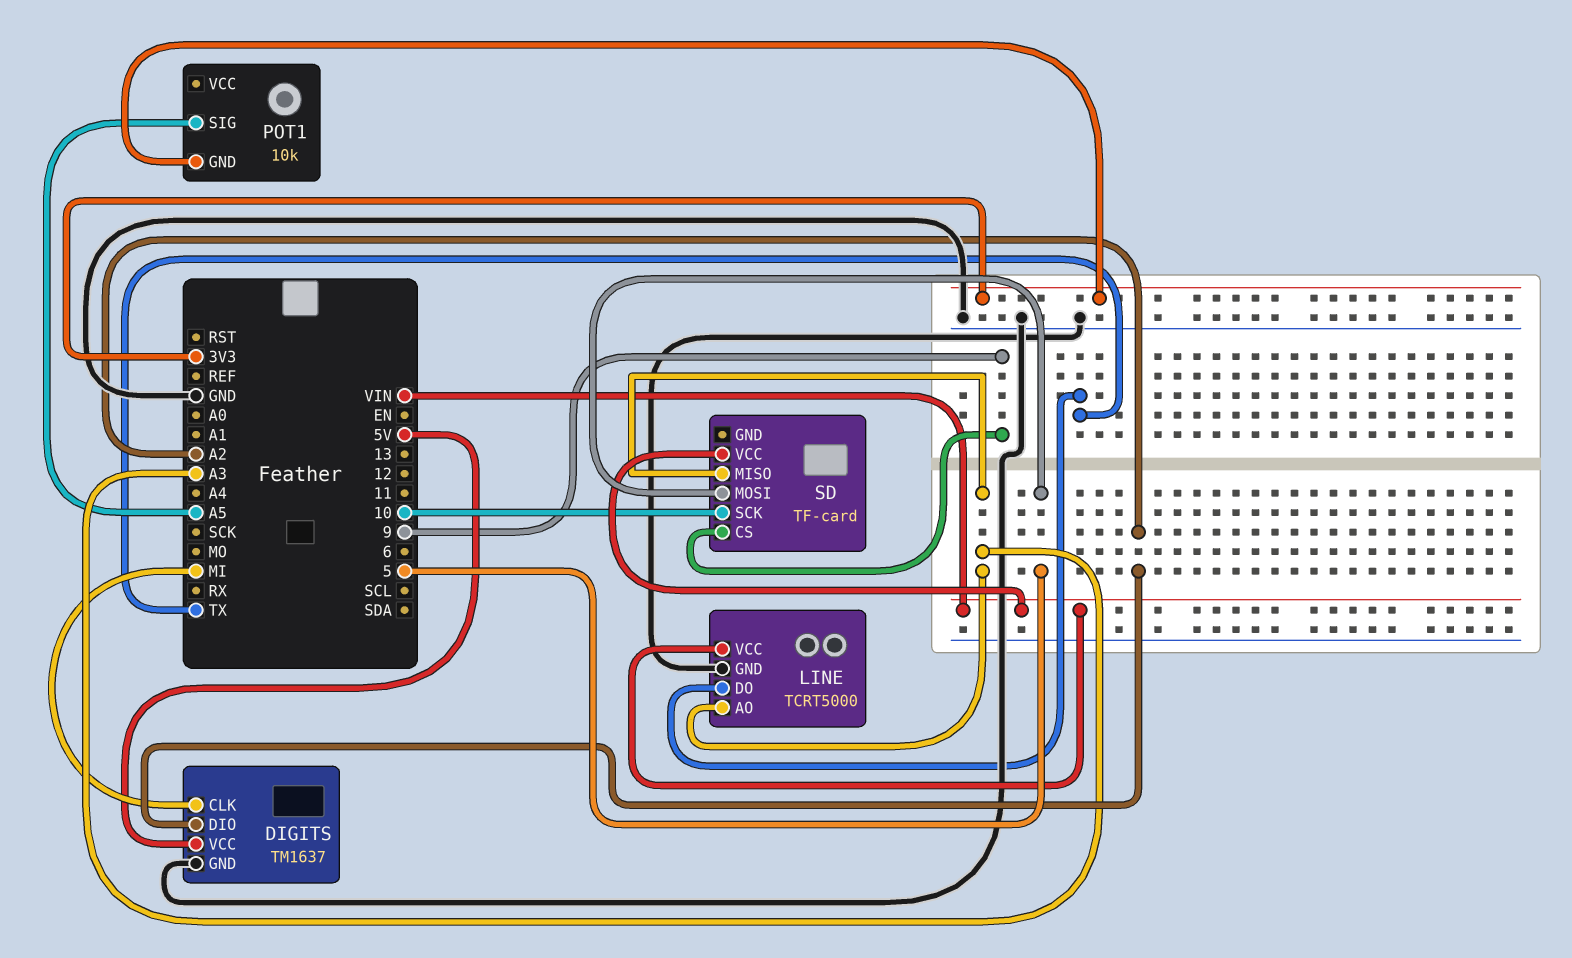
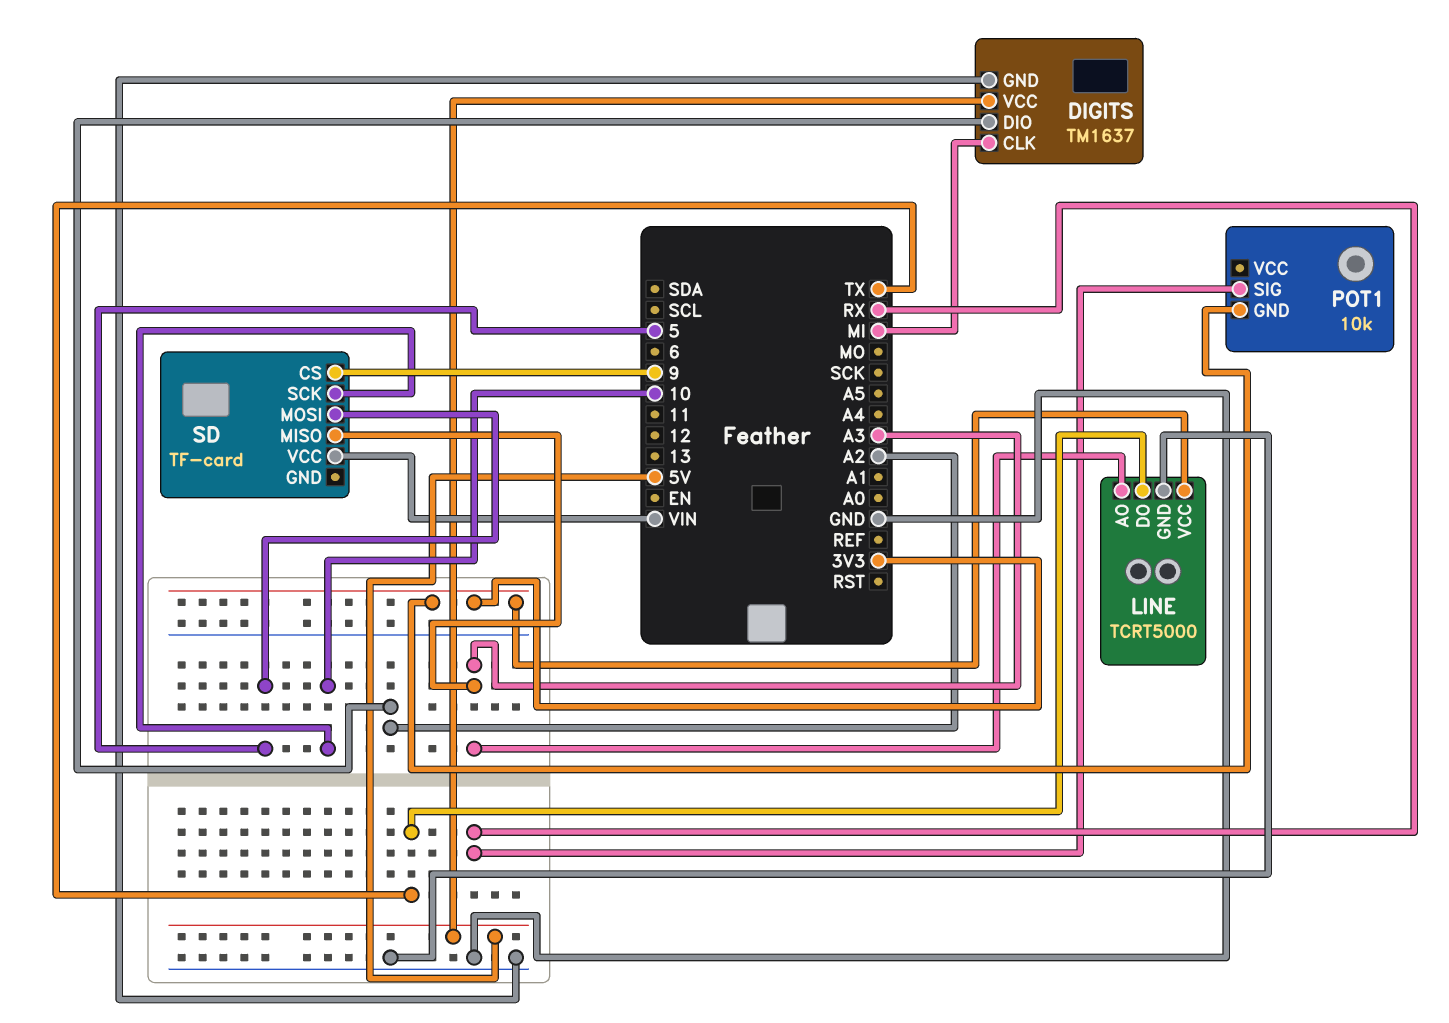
LINE pin VCC: VIN -> 3V3
POT1 pin SIG: A5 -> RX

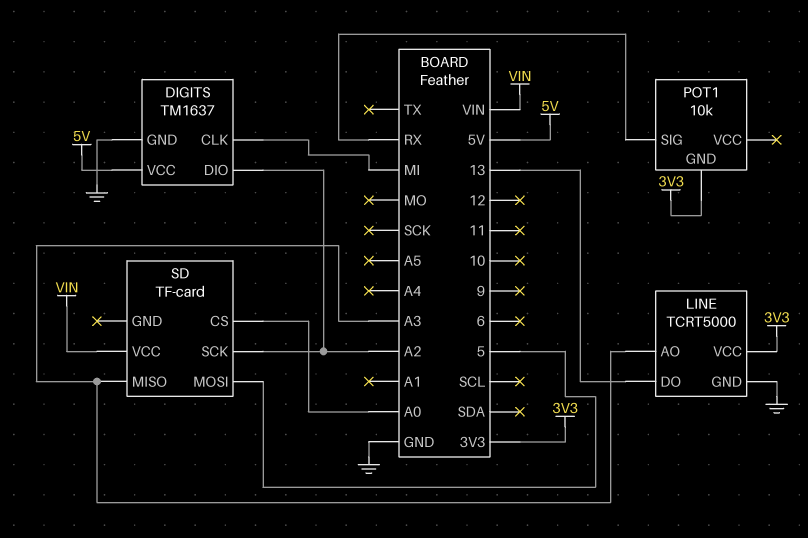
LINE pin DO: TX -> 13
SD pin CS: 9 -> A0
SD pin SCK: 10 -> A2

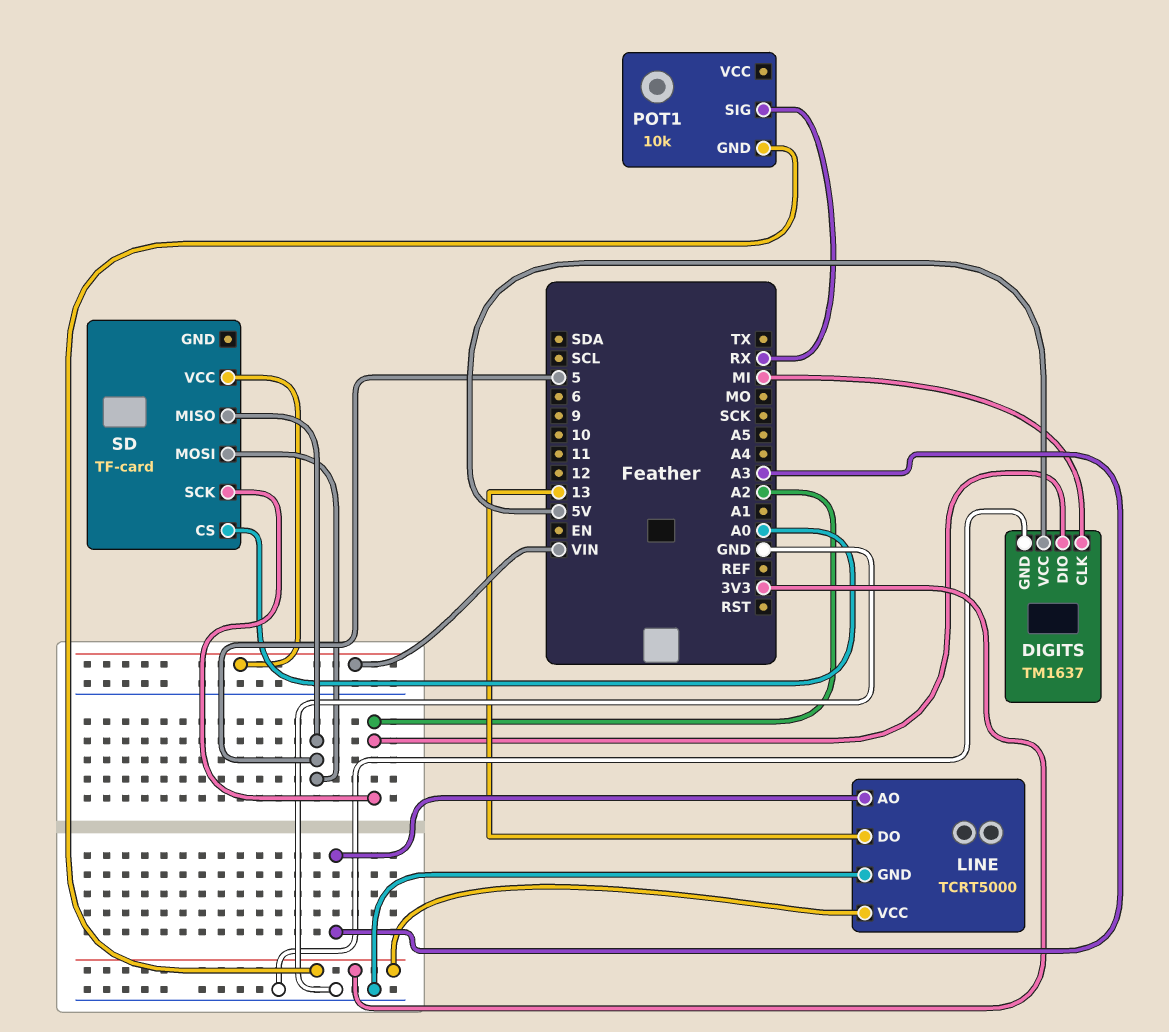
SD pin MISO: A3 -> 5

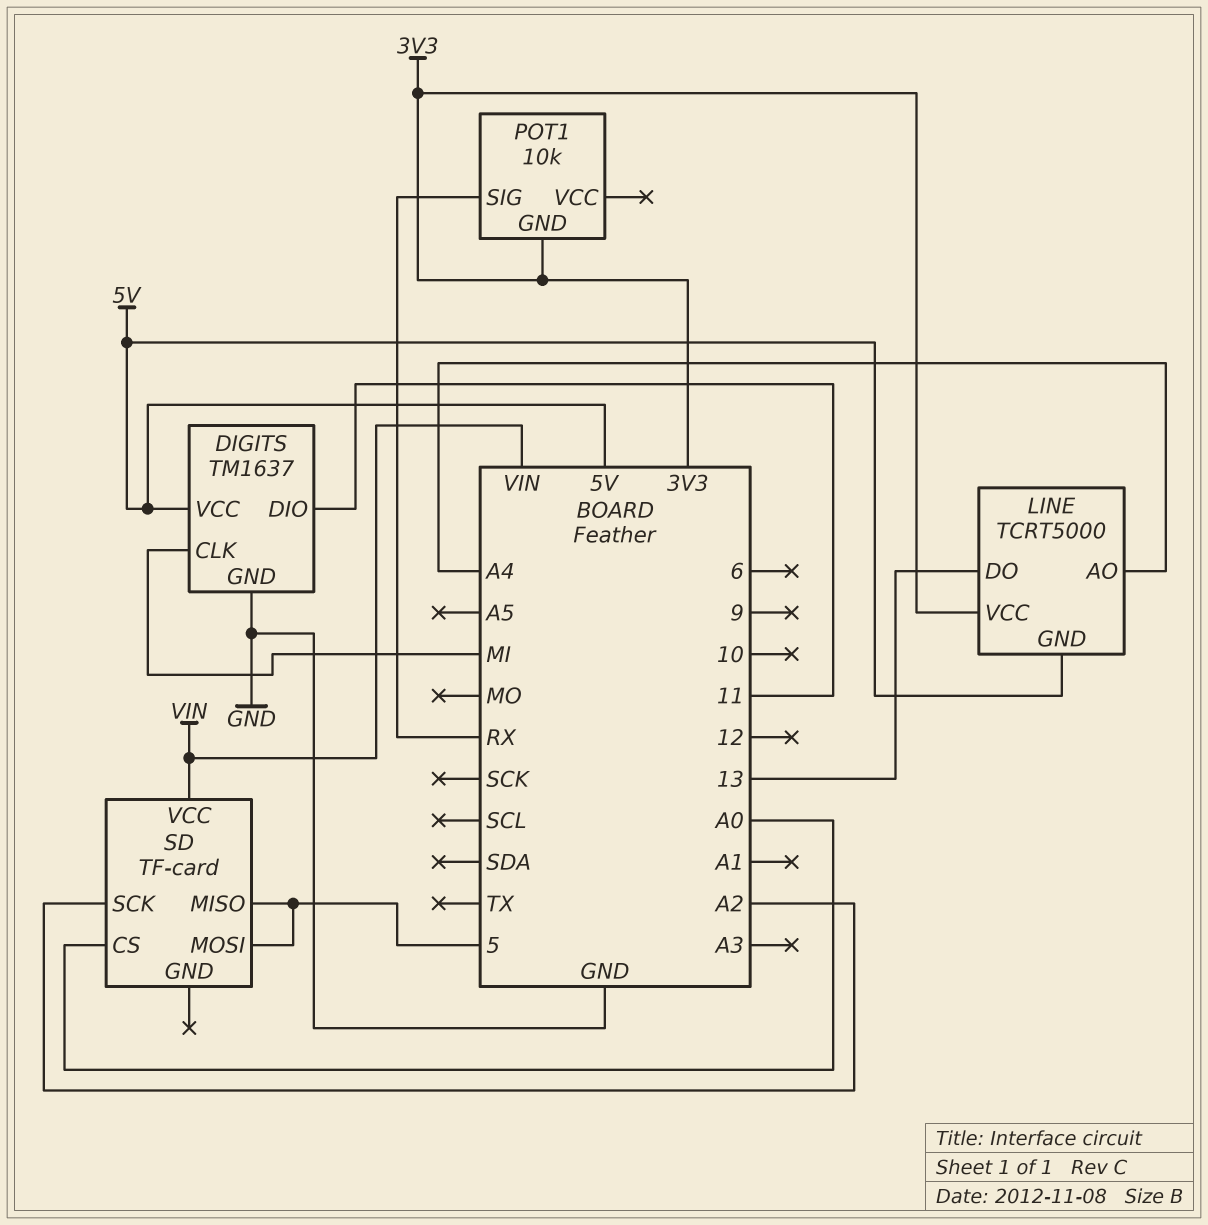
DIGITS pin DIO: A2 -> 11
LINE pin AO: A3 -> A4
LINE pin GND: GND -> 5V

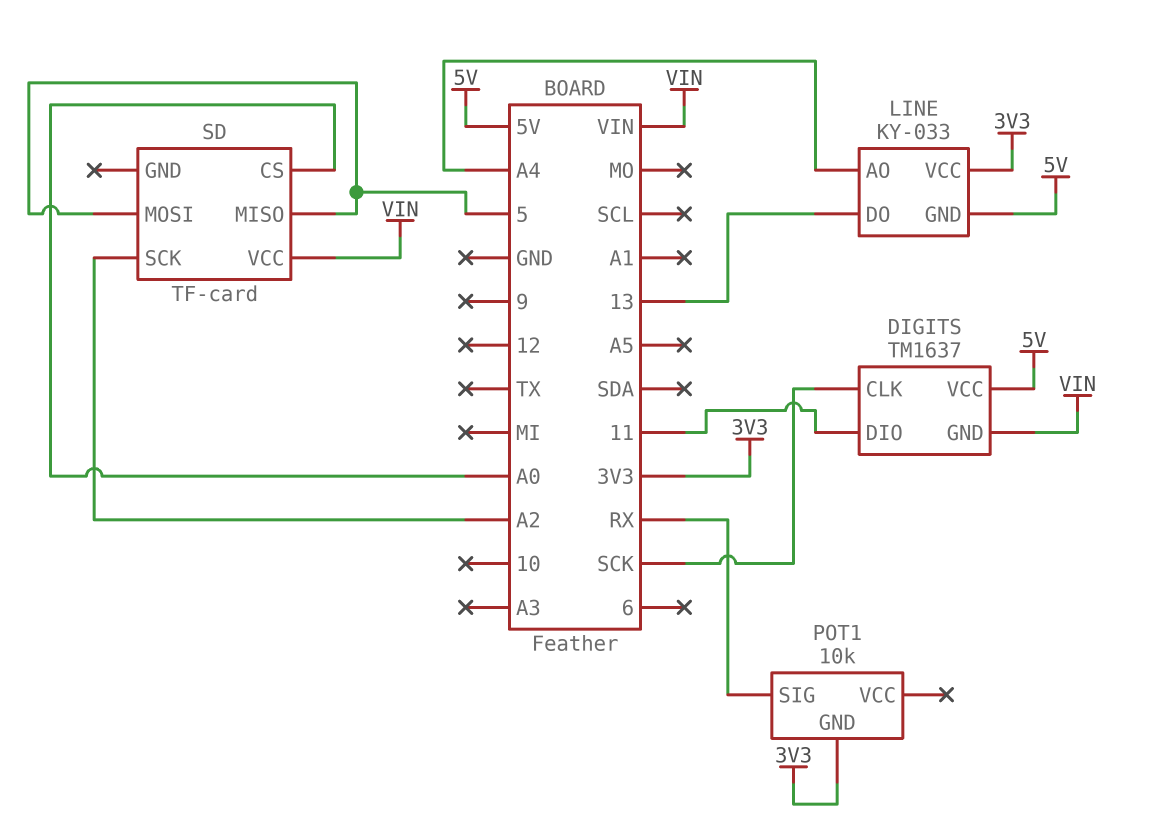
DIGITS pin CLK: MI -> SCK
DIGITS pin GND: GND -> VIN
LINE: TCRT5000 -> KY-033

